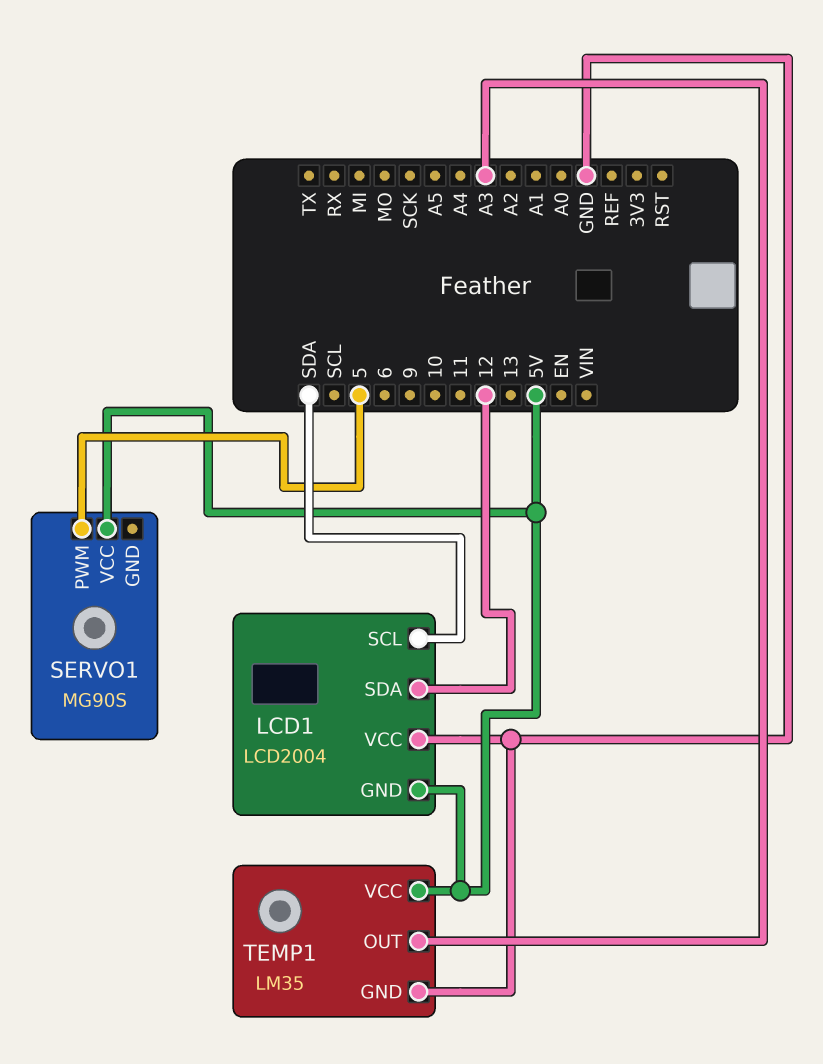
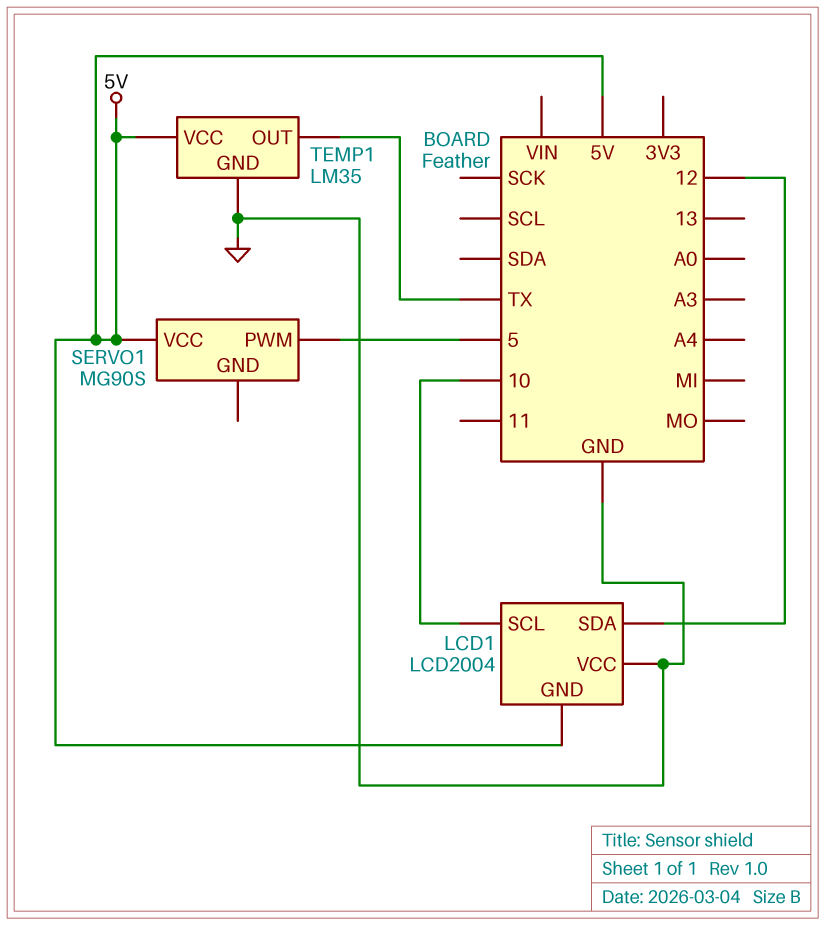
LCD1 pin SCL: SDA -> 10
TEMP1 pin OUT: A3 -> TX

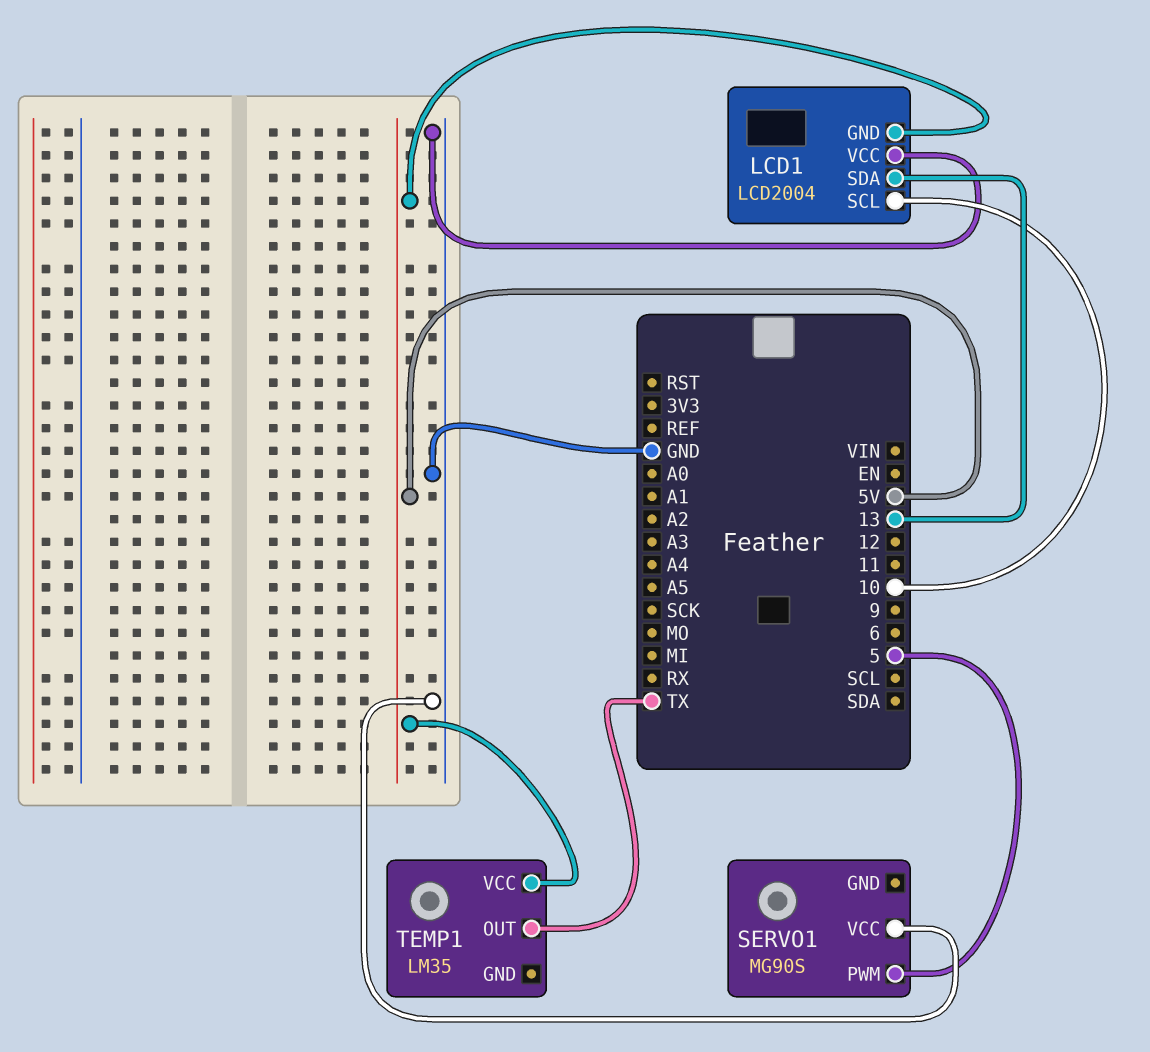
LCD1 pin SDA: 12 -> 13
SERVO1 pin VCC: 5V -> GND
TEMP1 pin GND: GND -> none

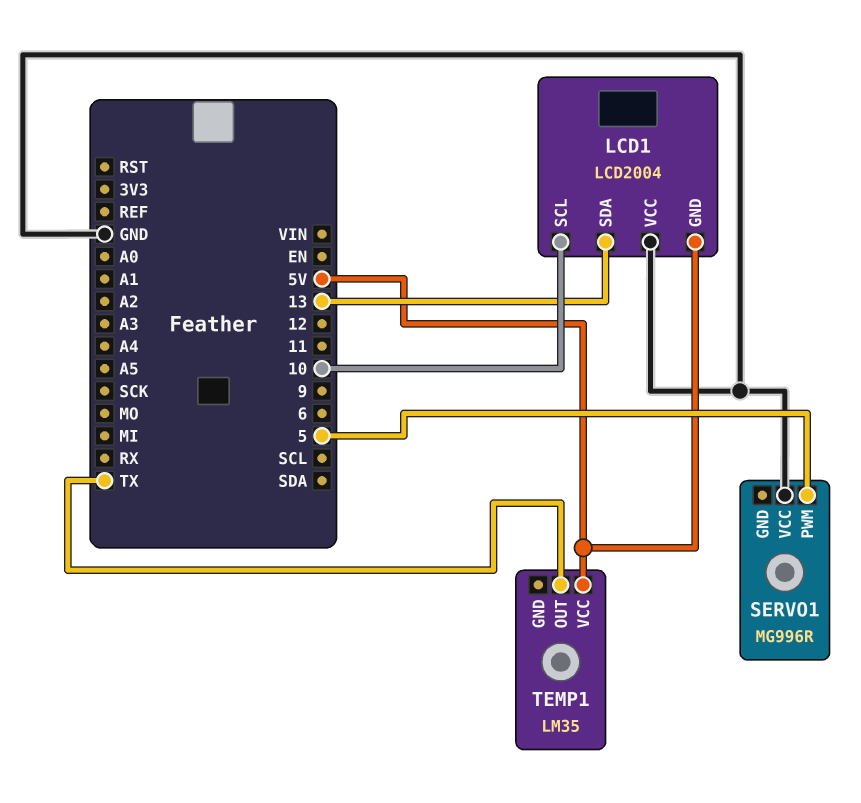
SERVO1: MG90S -> MG996R

